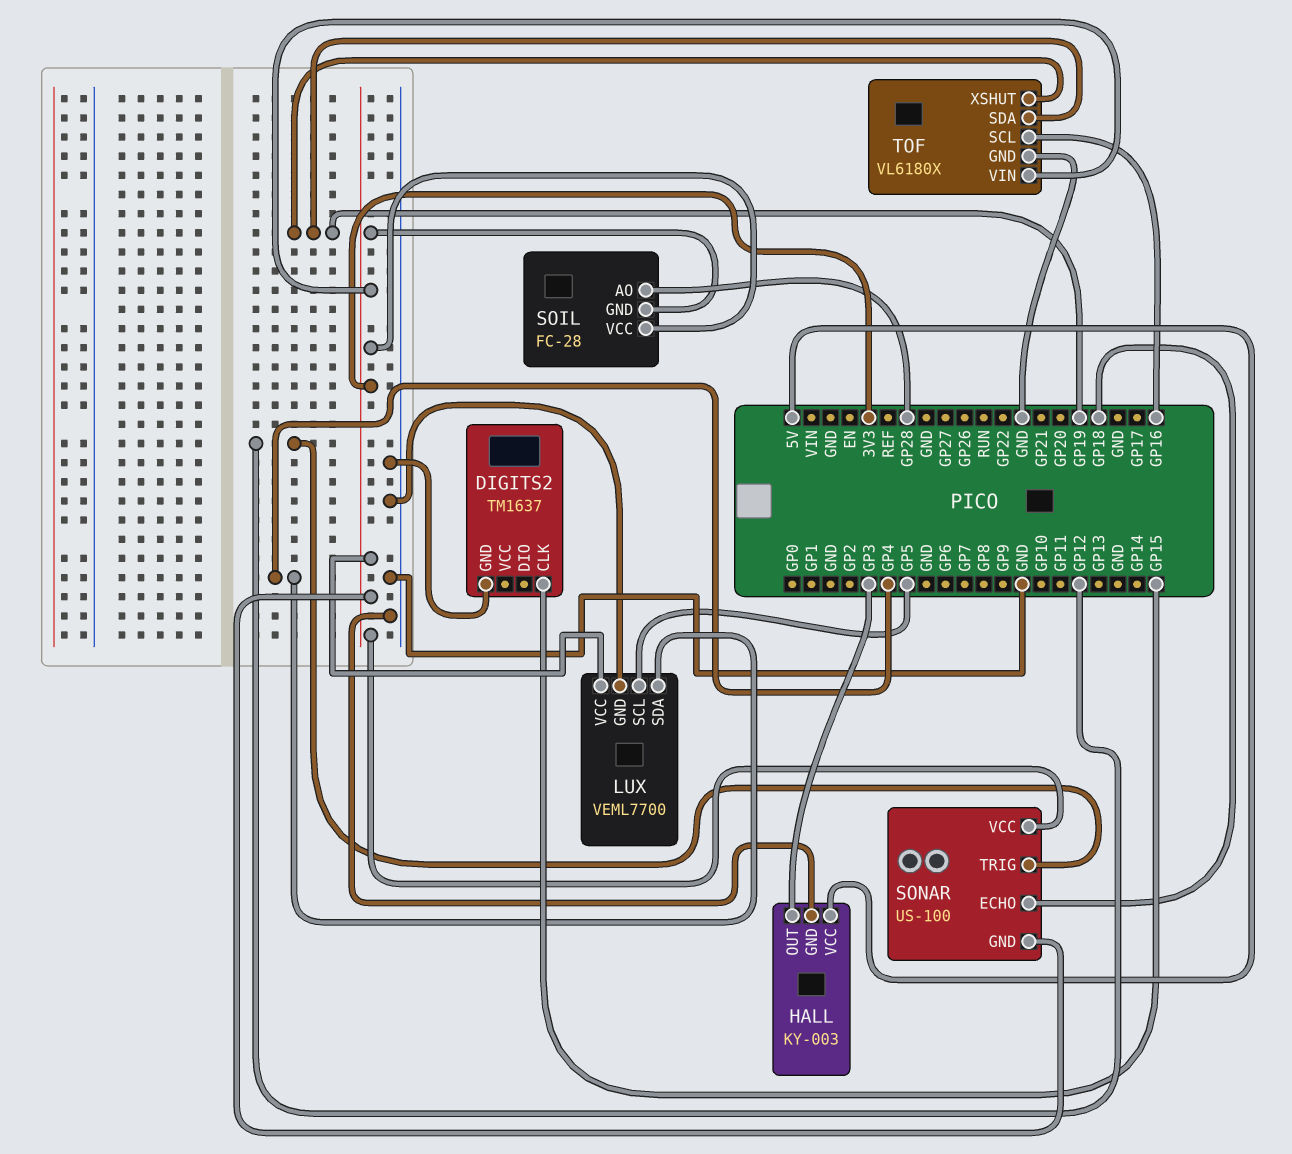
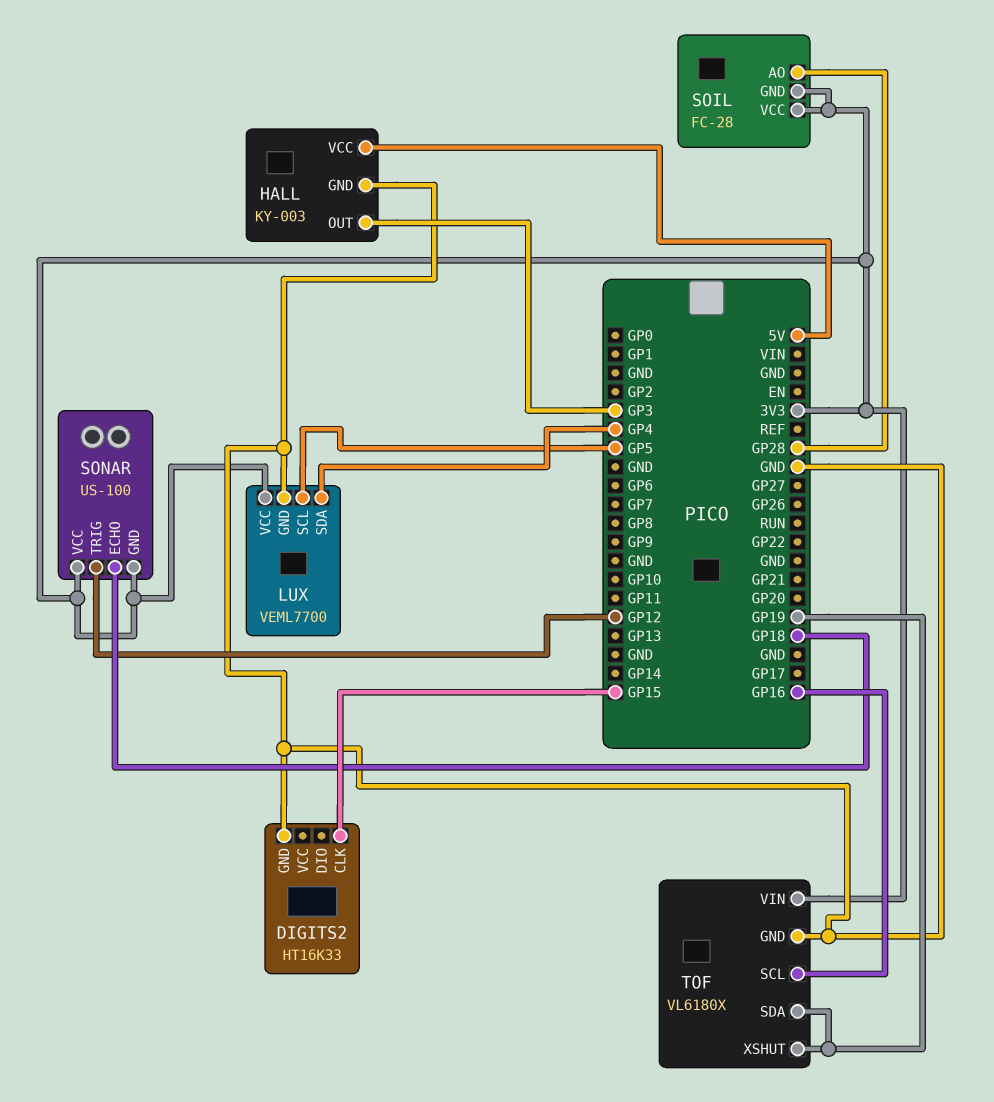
DIGITS2: TM1637 -> HT16K33

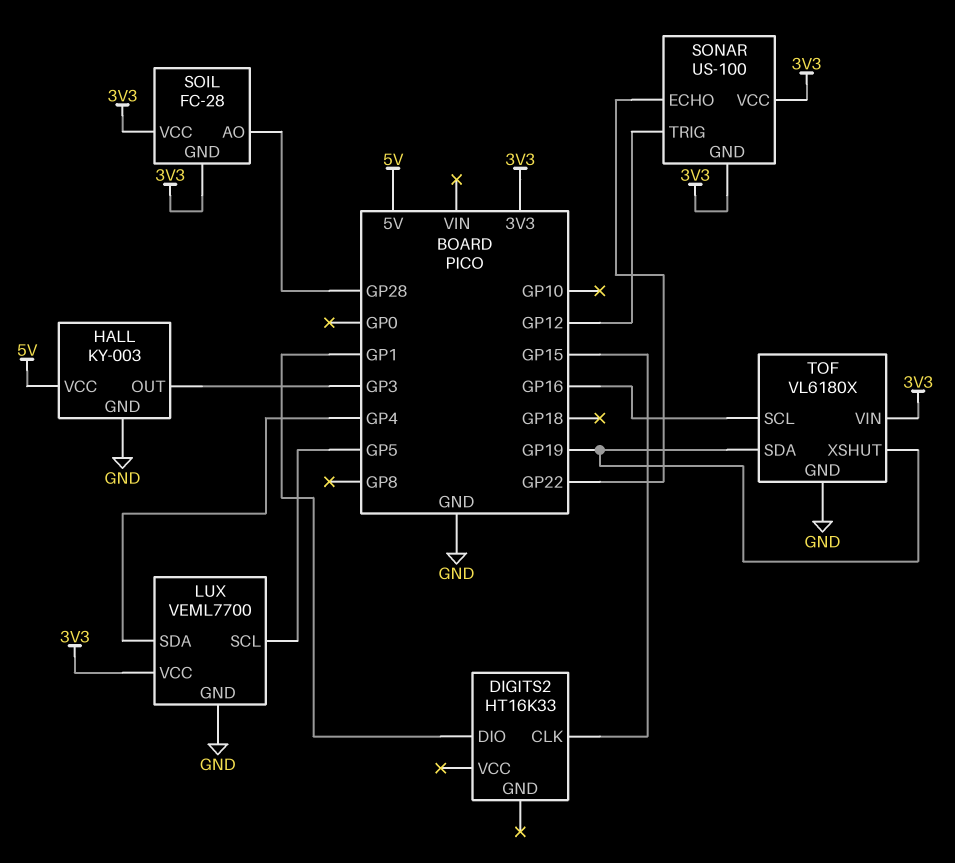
DIGITS2 pin DIO: none -> GP1
DIGITS2 pin GND: GND -> none
SONAR pin ECHO: GP18 -> GP22

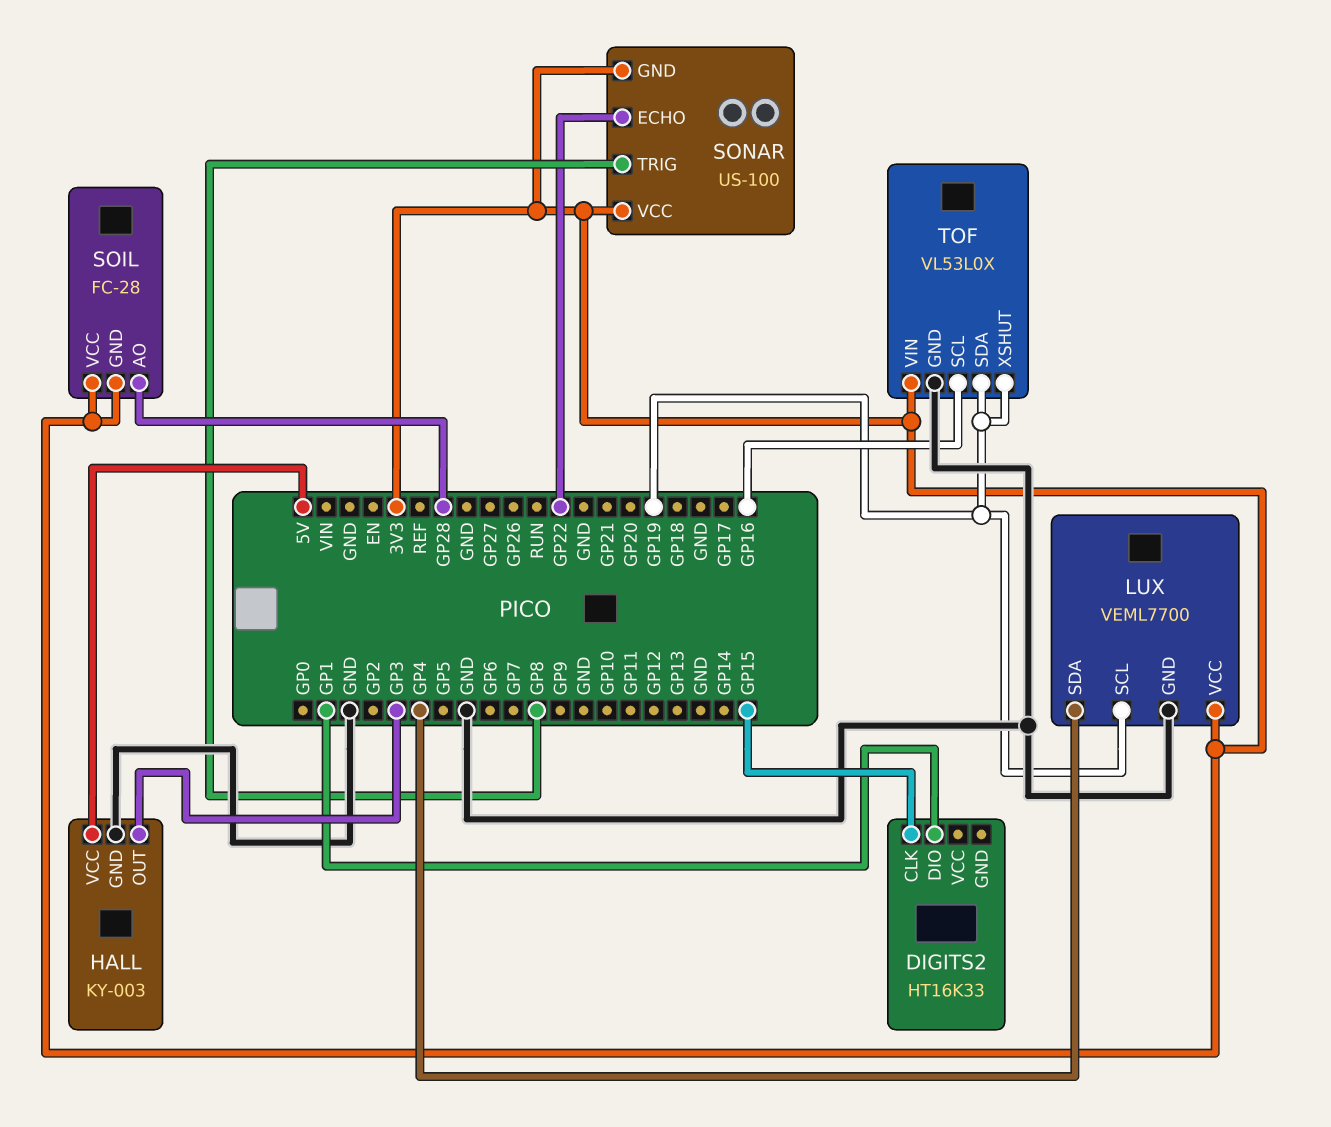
LUX pin SCL: GP5 -> GP19
SONAR pin TRIG: GP12 -> GP8
TOF: VL6180X -> VL53L0X

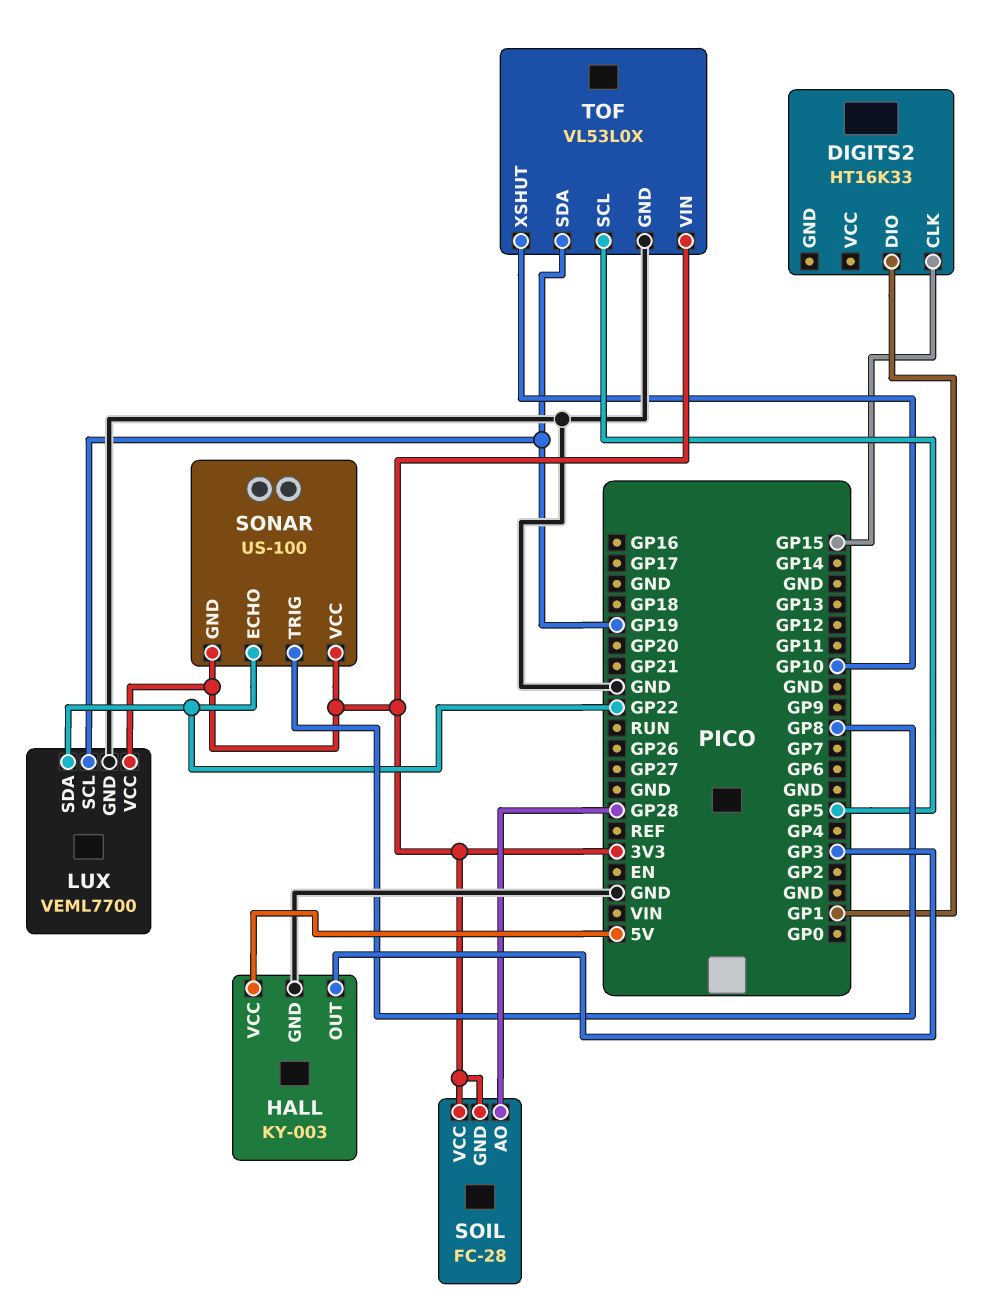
LUX pin SDA: GP4 -> GP22
TOF pin SCL: GP16 -> GP5
TOF pin XSHUT: GP19 -> GP10

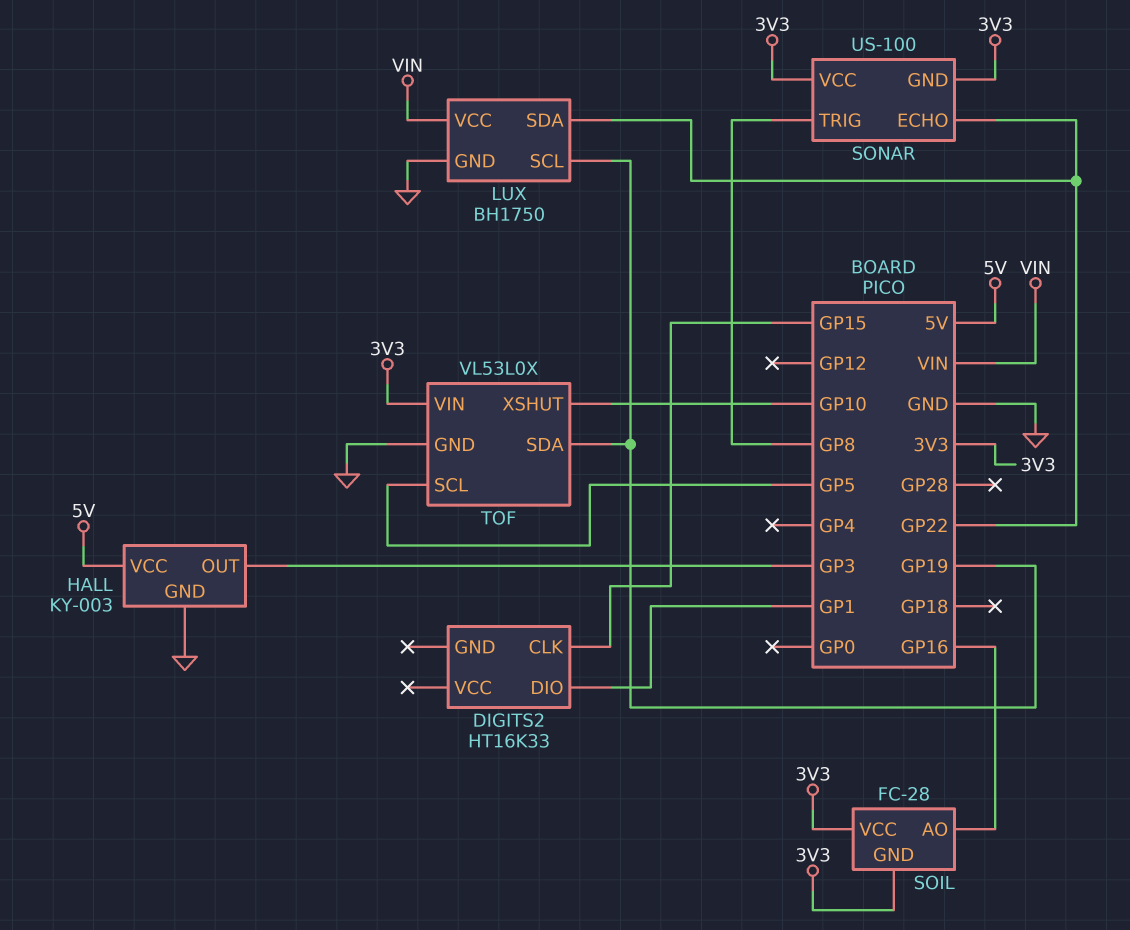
LUX: VEML7700 -> BH1750
LUX pin VCC: 3V3 -> VIN
SOIL pin AO: GP28 -> GP16

